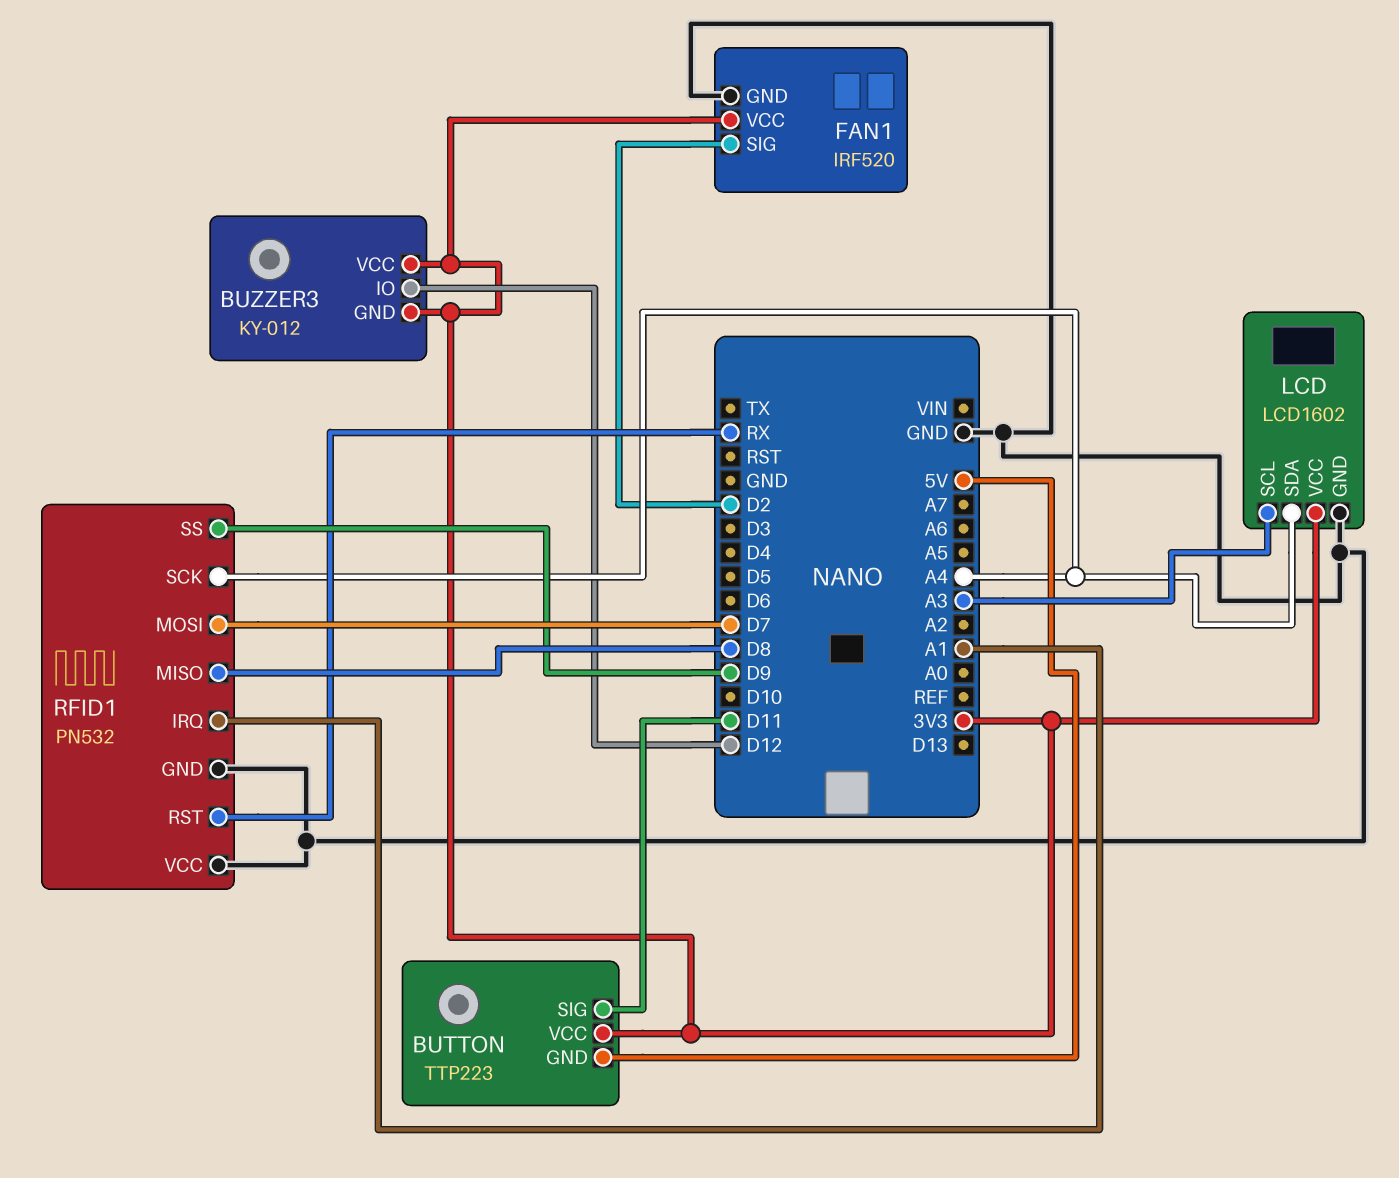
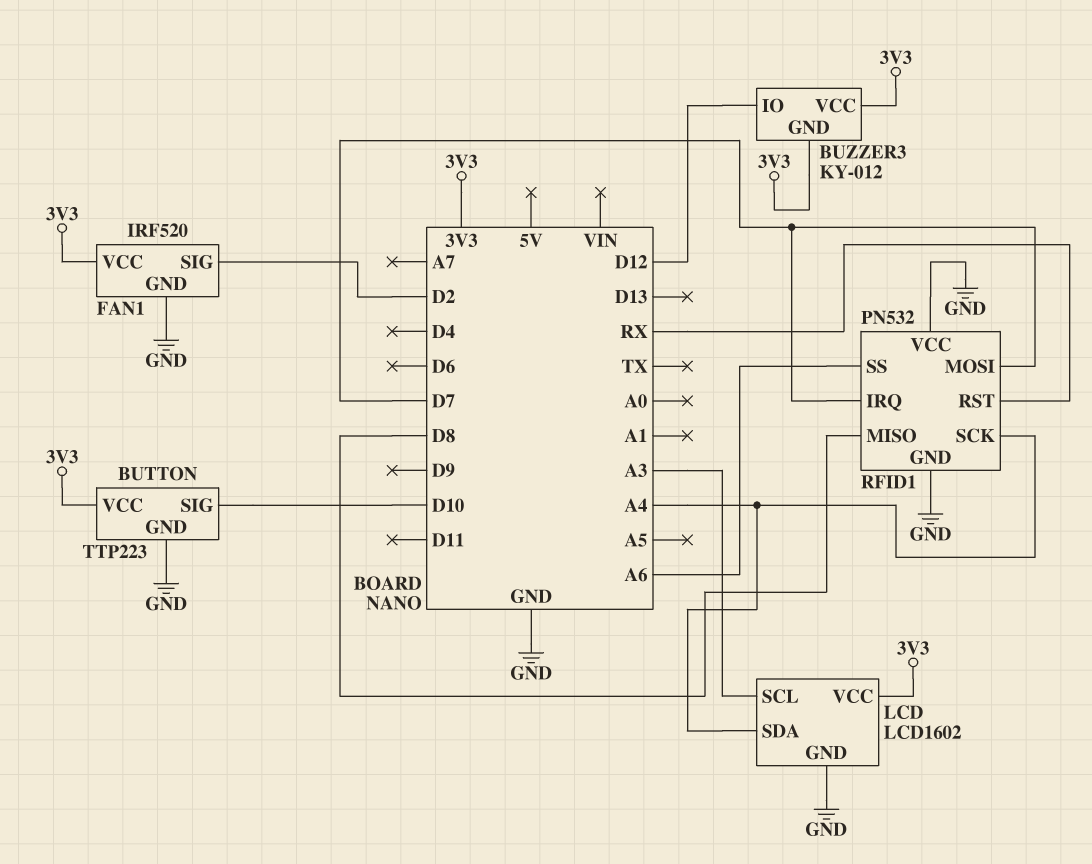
BUTTON pin GND: 5V -> GND
BUTTON pin SIG: D11 -> D10
RFID1 pin IRQ: A1 -> D7
RFID1 pin SS: D9 -> A6

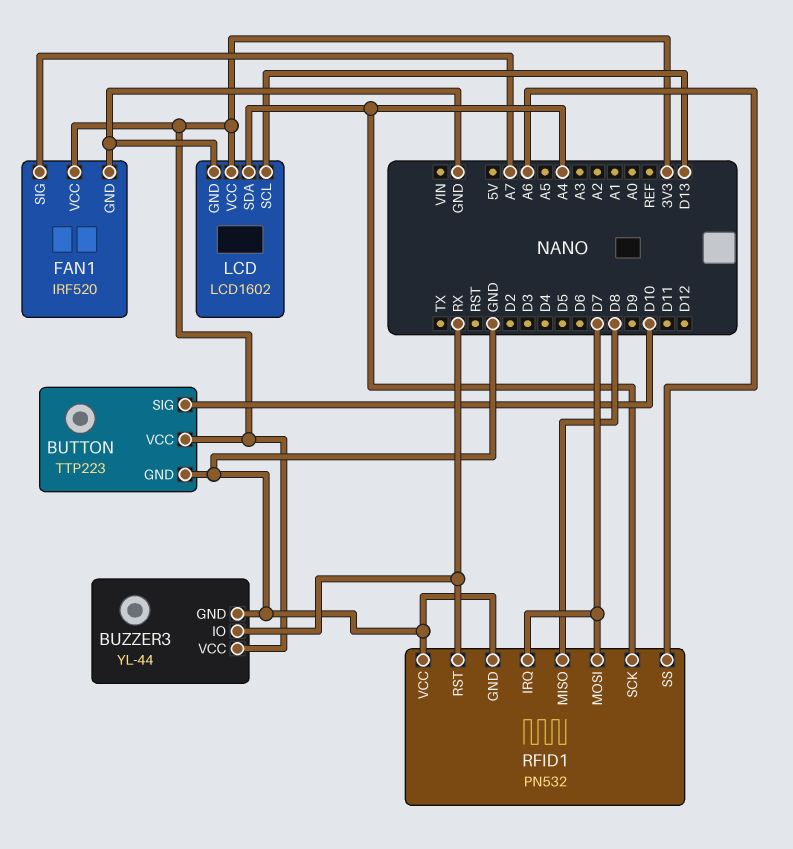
BUZZER3: KY-012 -> YL-44
BUZZER3 pin GND: 3V3 -> GND
BUZZER3 pin IO: D12 -> RX
FAN1 pin SIG: D2 -> A7
LCD pin SCL: A3 -> D13

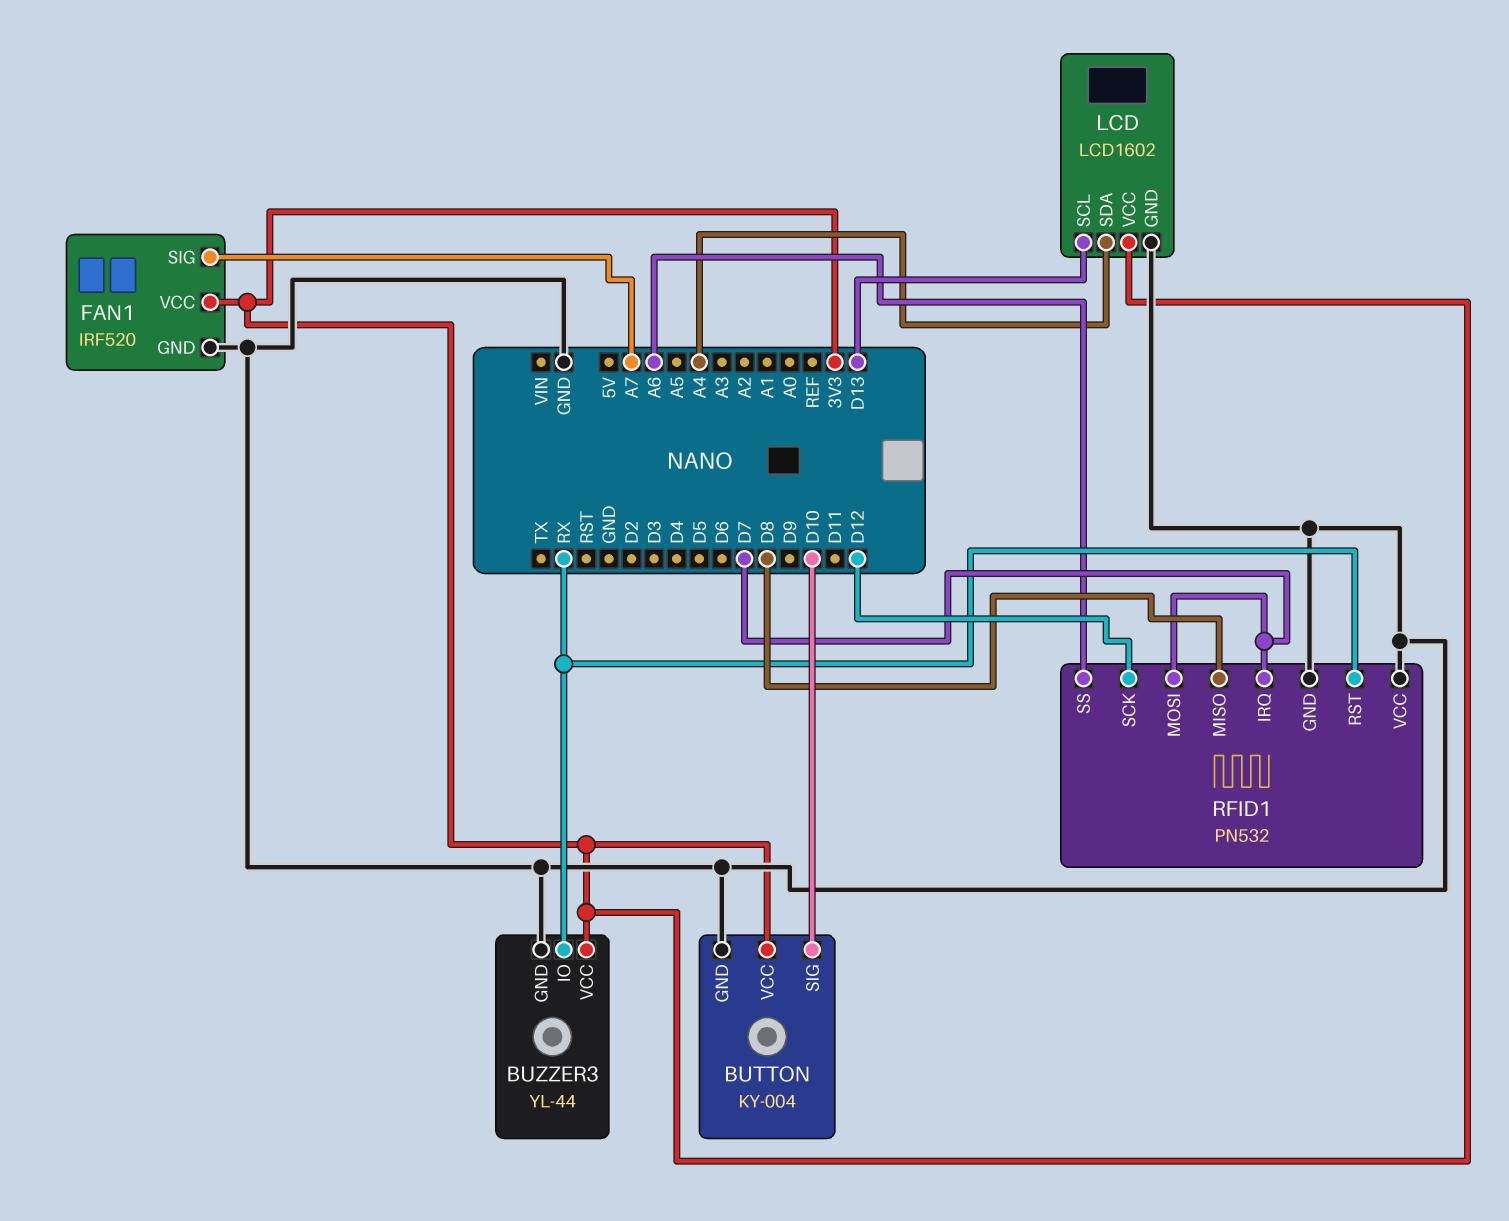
BUTTON: TTP223 -> KY-004
RFID1 pin SCK: A4 -> D12

